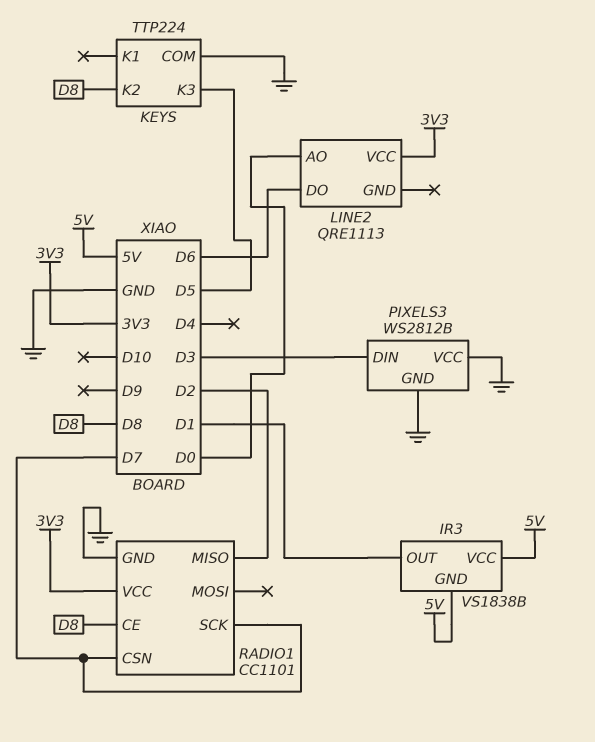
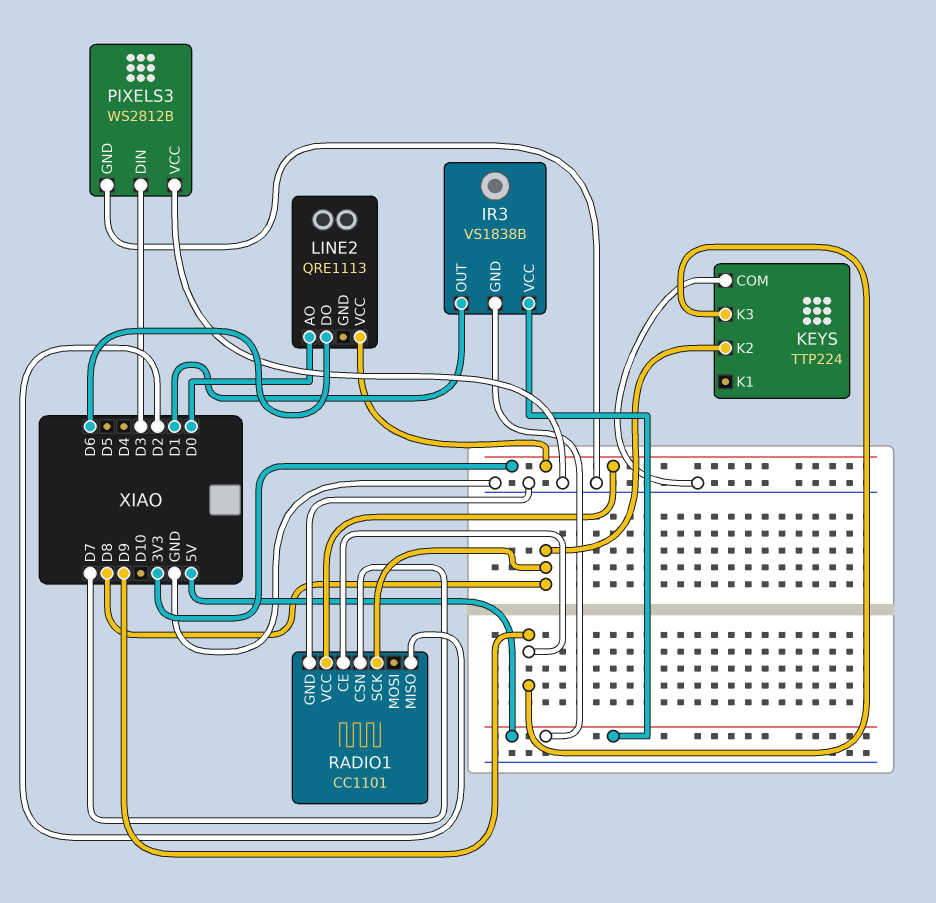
KEYS pin K3: D5 -> D9
RADIO1 pin CE: D8 -> D9
RADIO1 pin SCK: D7 -> D8

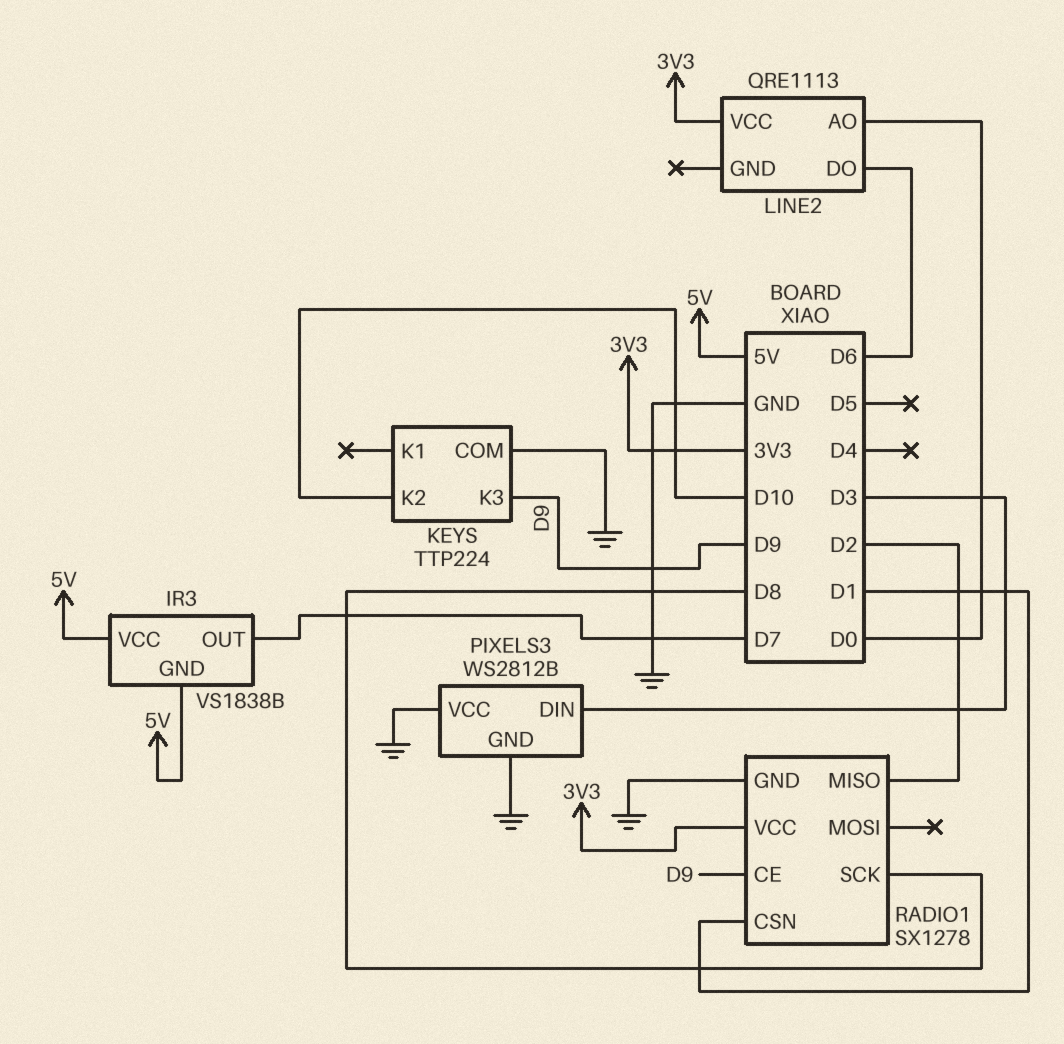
IR3 pin OUT: D1 -> D7
KEYS pin K2: D8 -> D10
RADIO1: CC1101 -> SX1278
RADIO1 pin CSN: D7 -> D1

